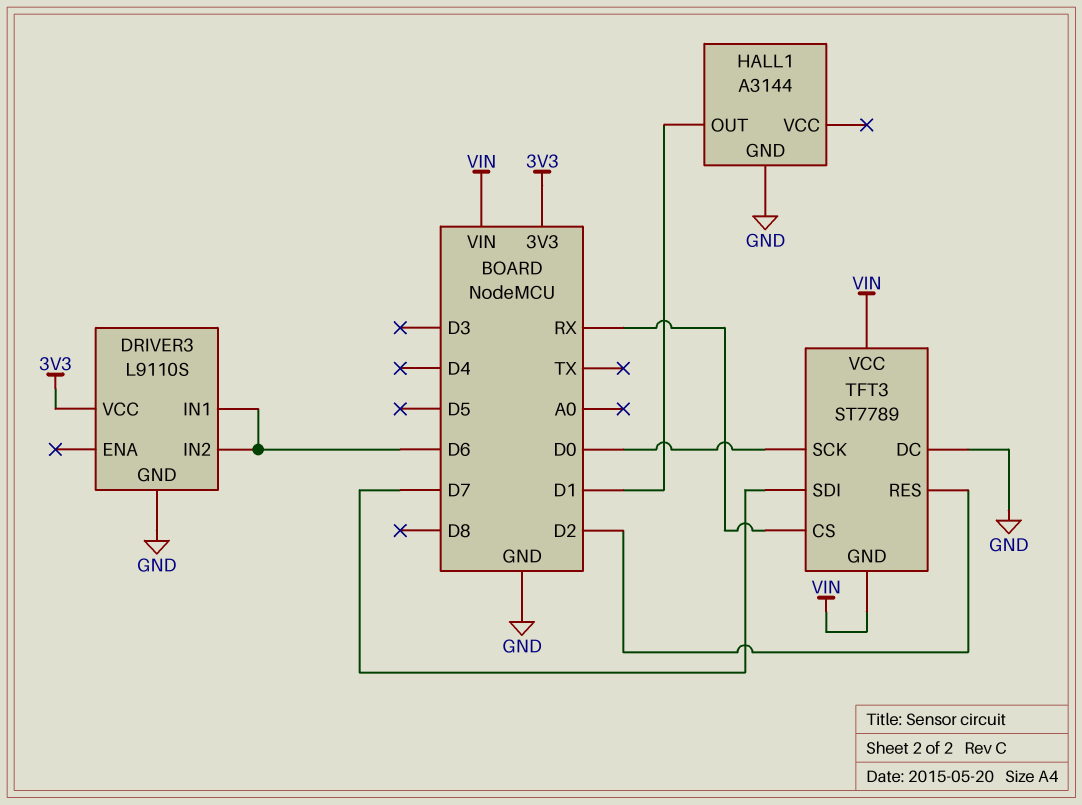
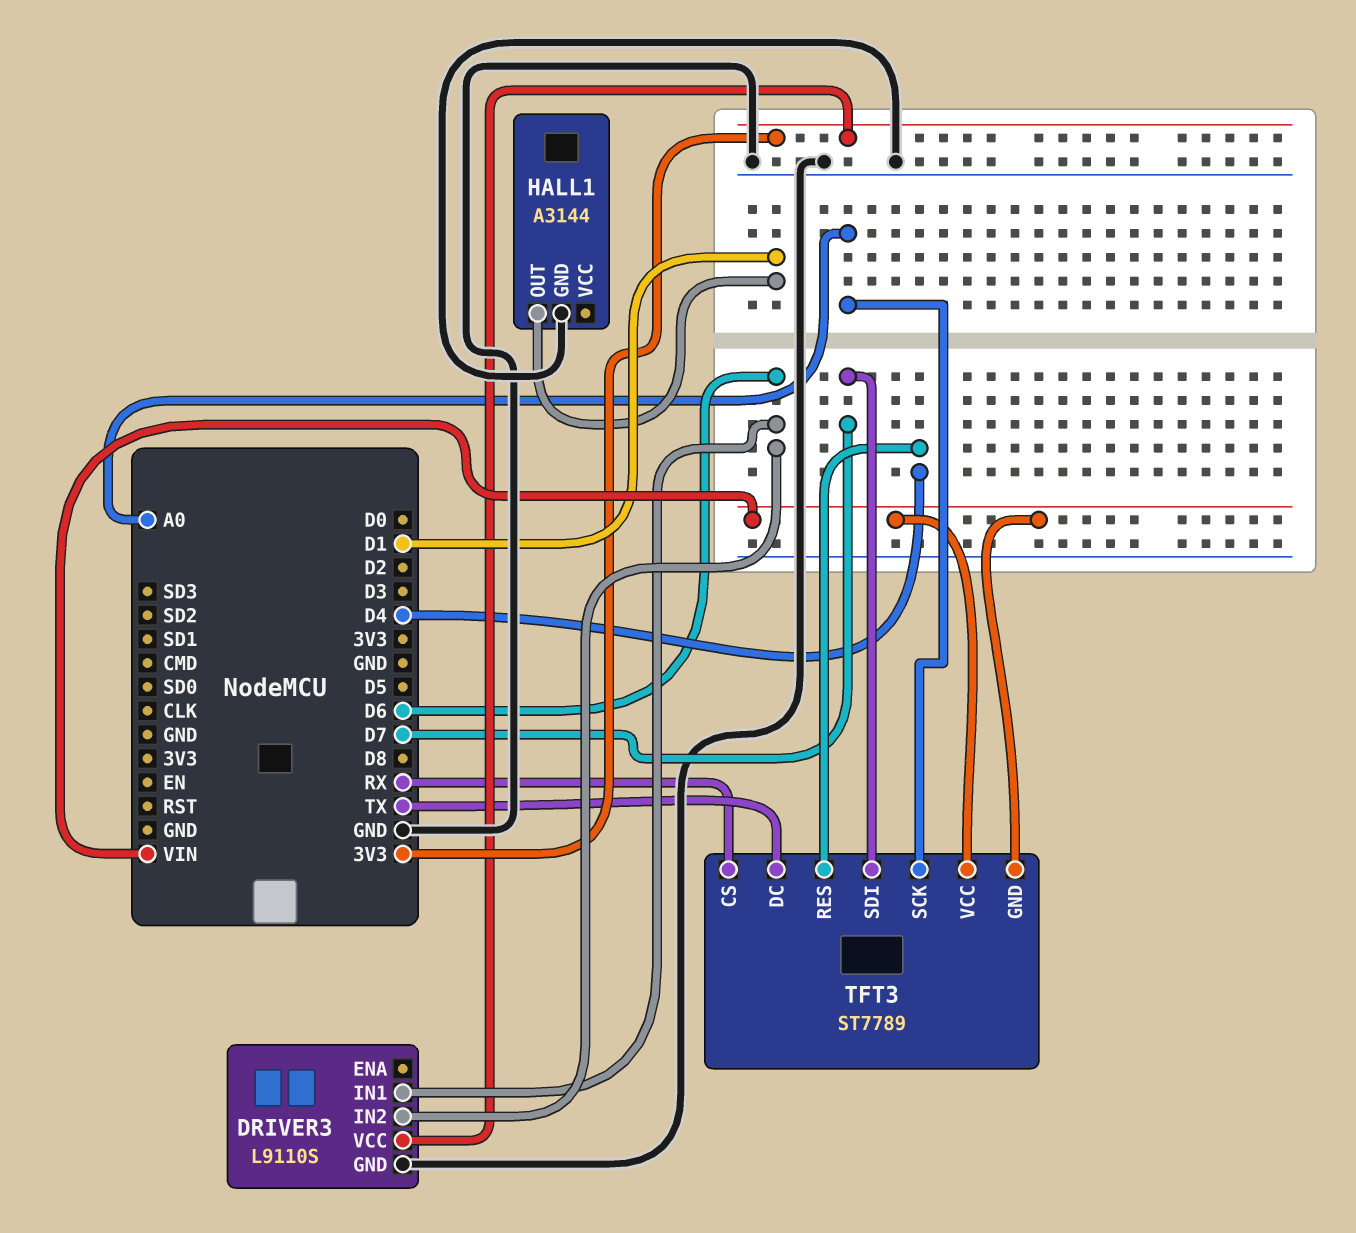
TFT3 pin DC: GND -> TX
TFT3 pin RES: D2 -> D4
TFT3 pin SCK: D0 -> A0

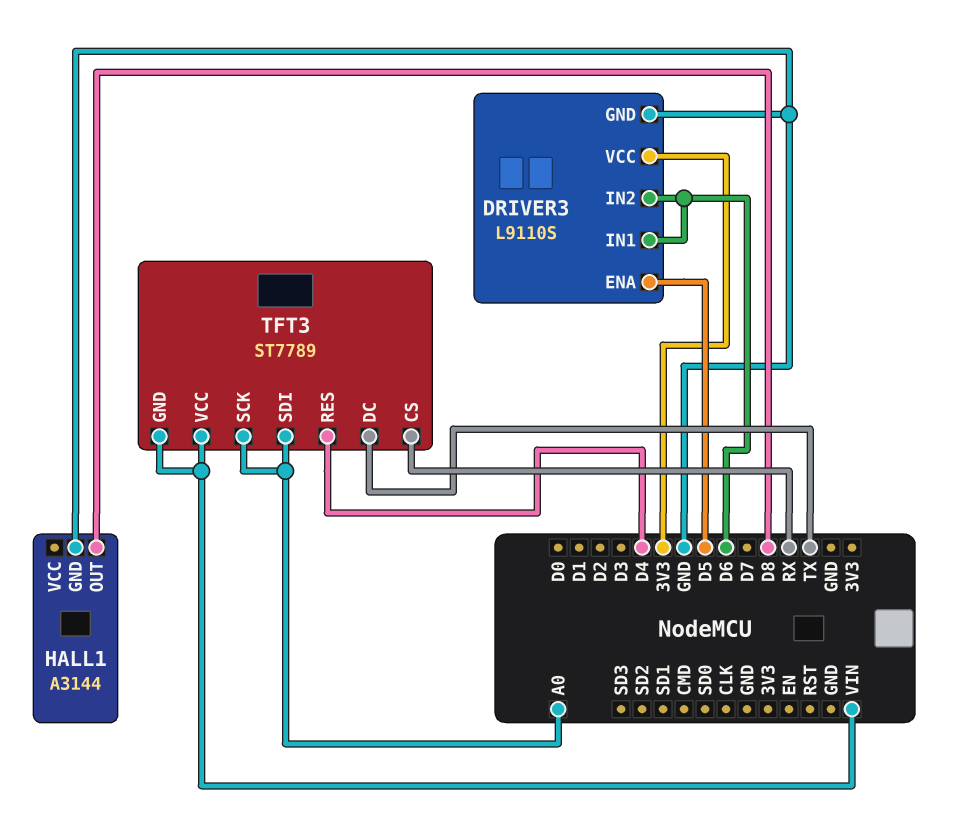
DRIVER3 pin ENA: none -> D5
HALL1 pin OUT: D1 -> D8
TFT3 pin SDI: D7 -> A0

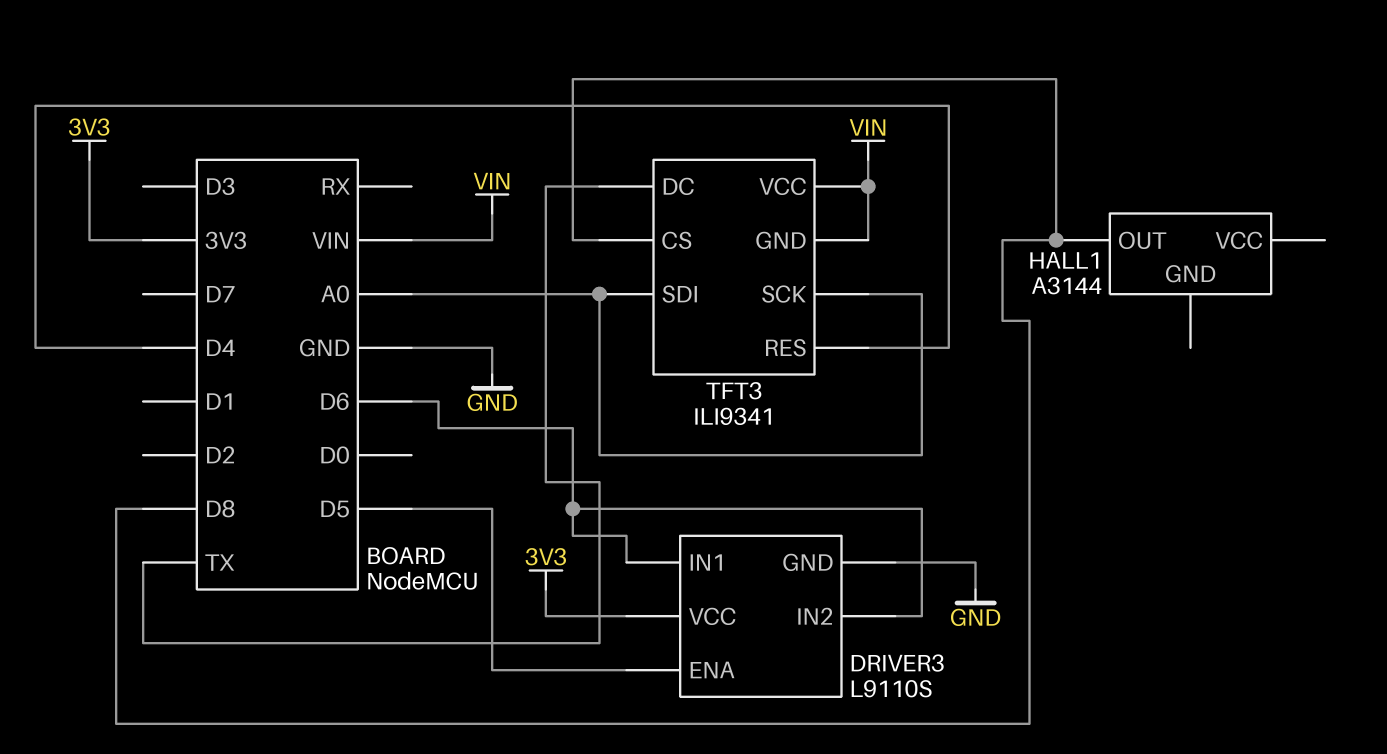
HALL1 pin GND: GND -> none
TFT3: ST7789 -> ILI9341
TFT3 pin CS: RX -> D8

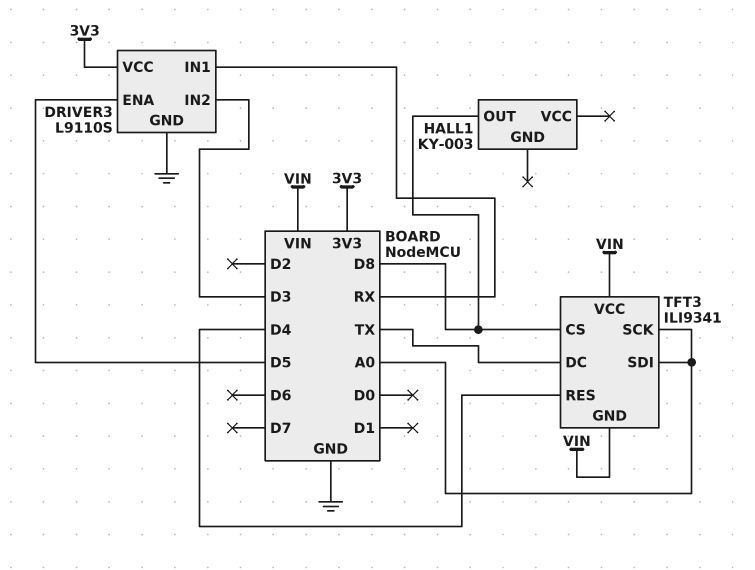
DRIVER3 pin IN1: D6 -> RX
DRIVER3 pin IN2: D6 -> D3
HALL1: A3144 -> KY-003

